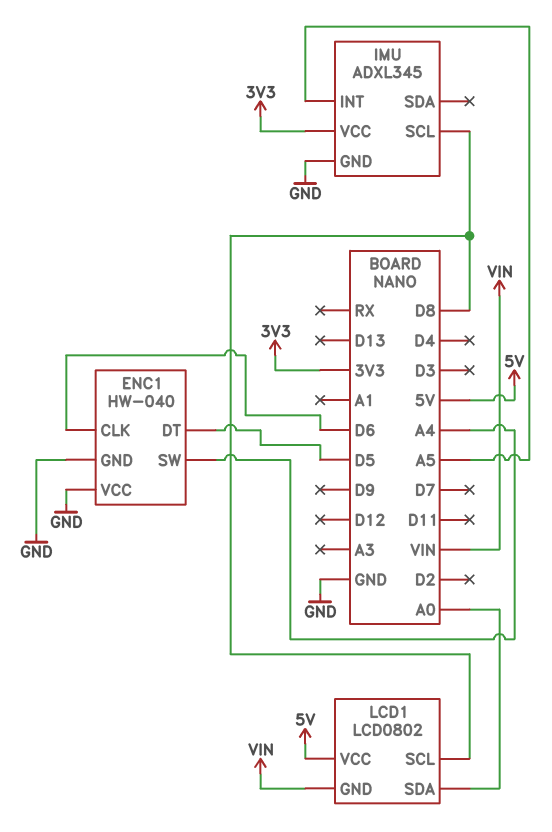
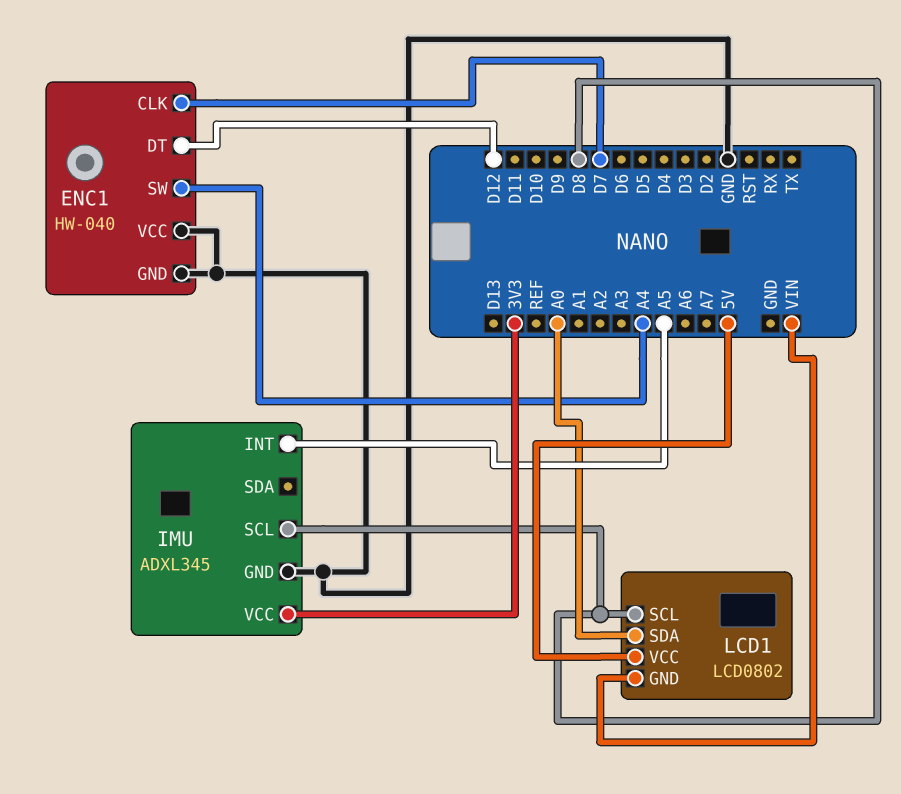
ENC1 pin CLK: D6 -> D7
ENC1 pin DT: D5 -> D12

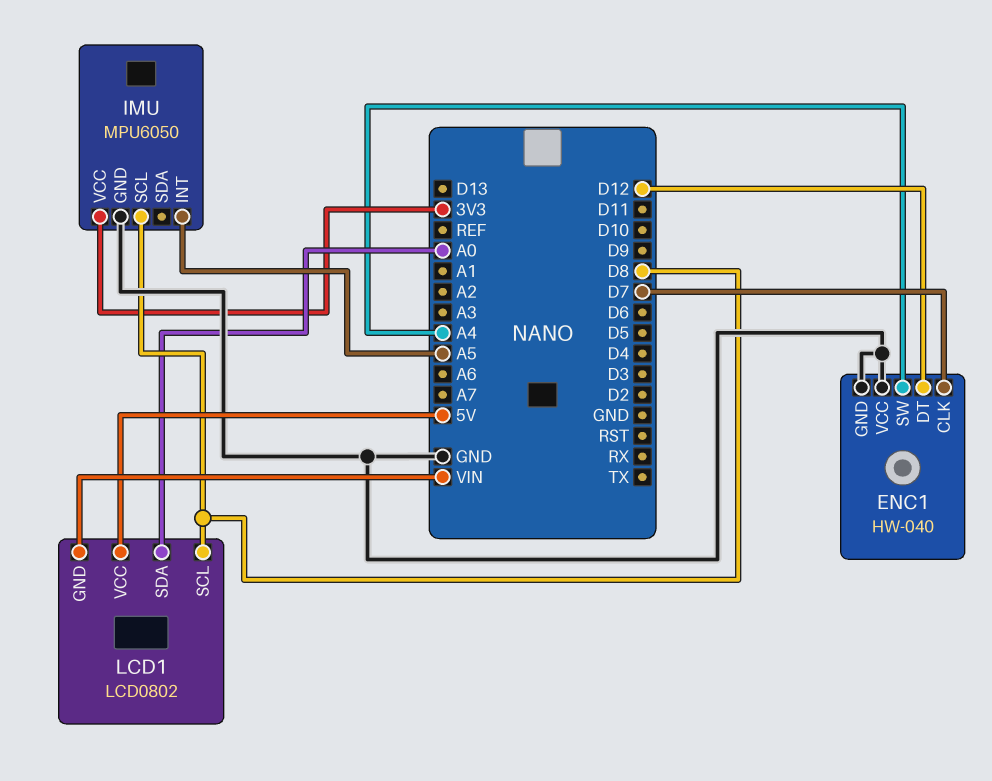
IMU: ADXL345 -> MPU6050

